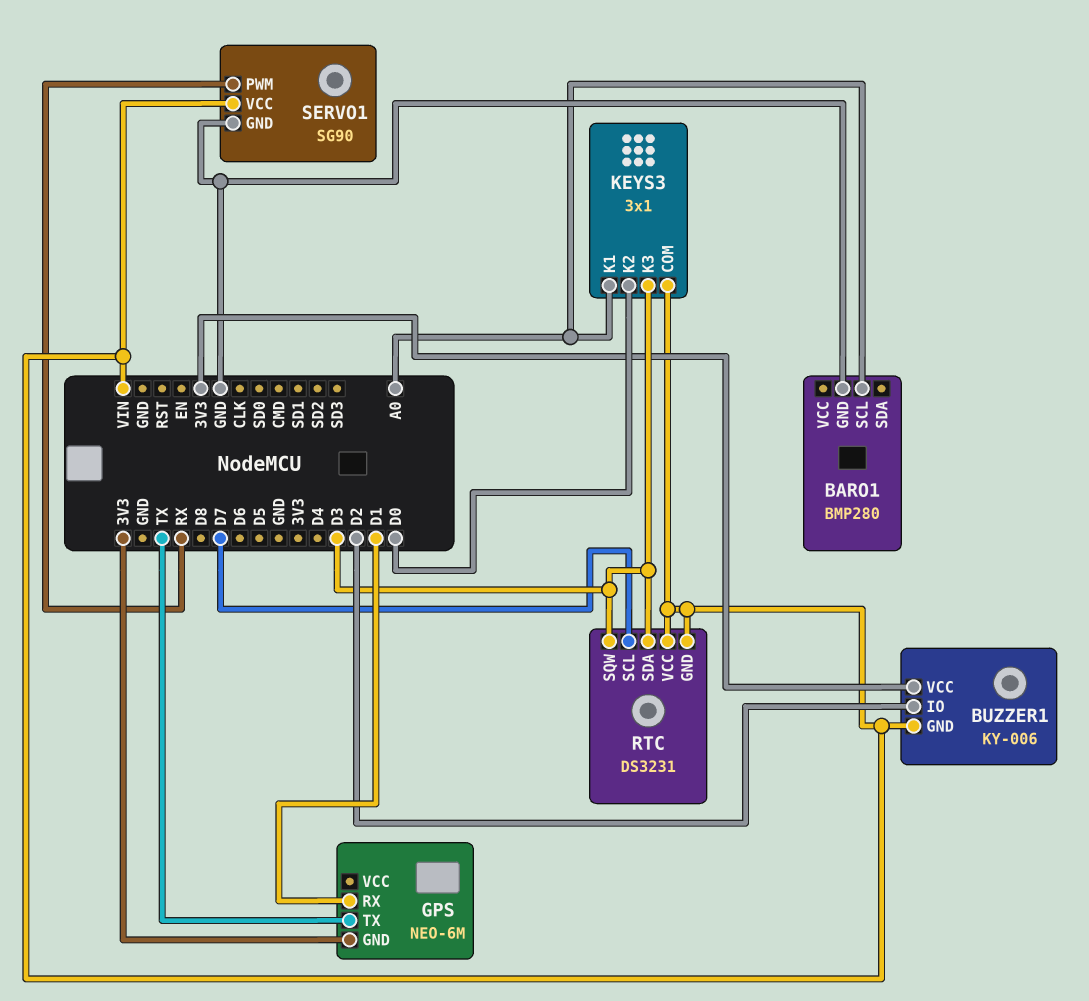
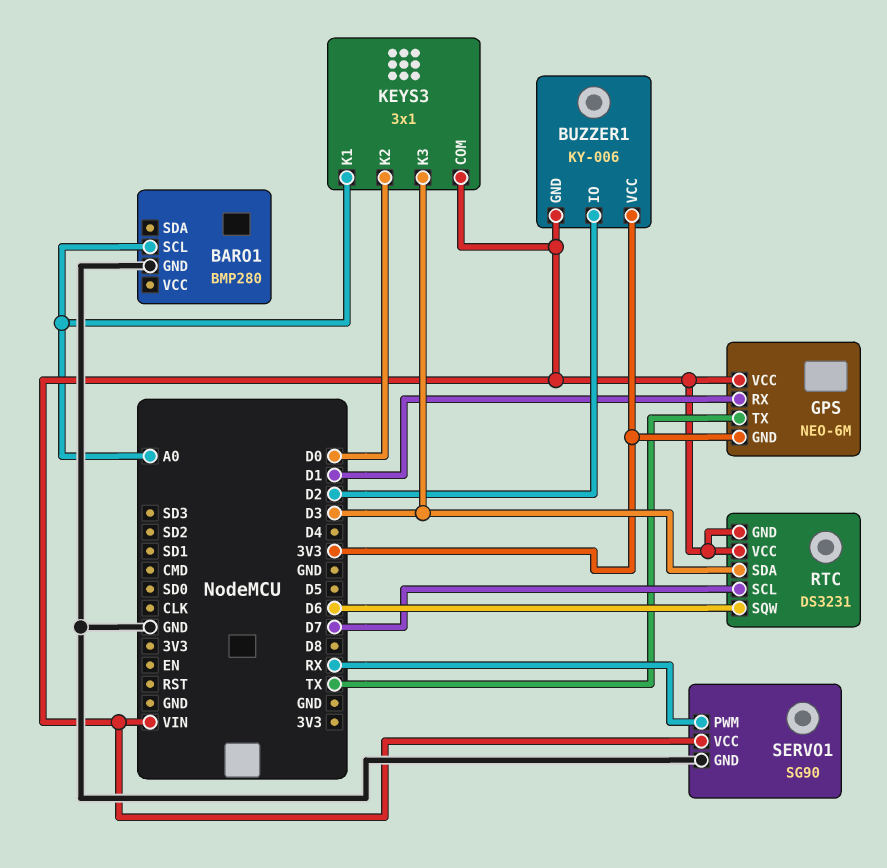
GPS pin VCC: none -> VIN
RTC pin SQW: D3 -> D6

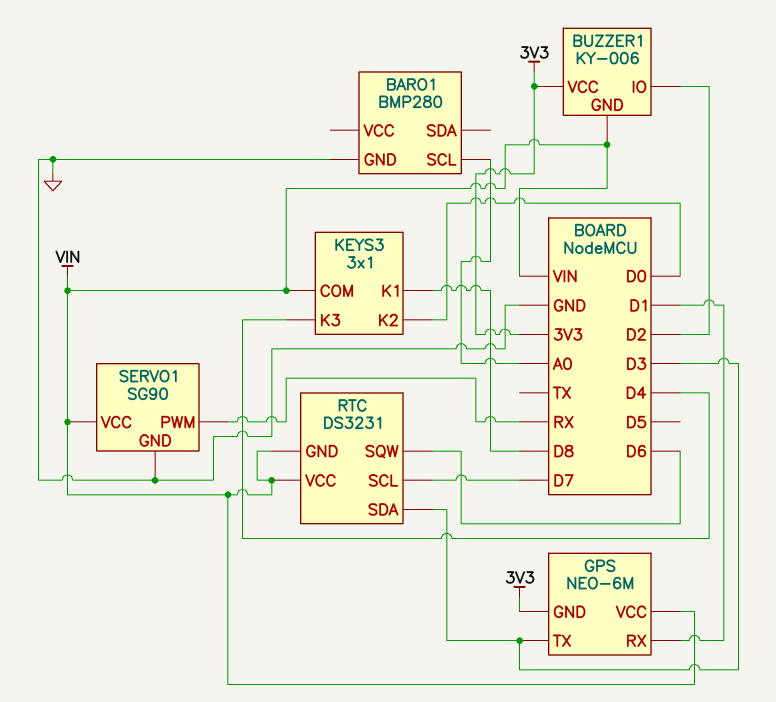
GPS pin TX: TX -> D3
KEYS3 pin K1: A0 -> D8
KEYS3 pin K3: D3 -> D4

